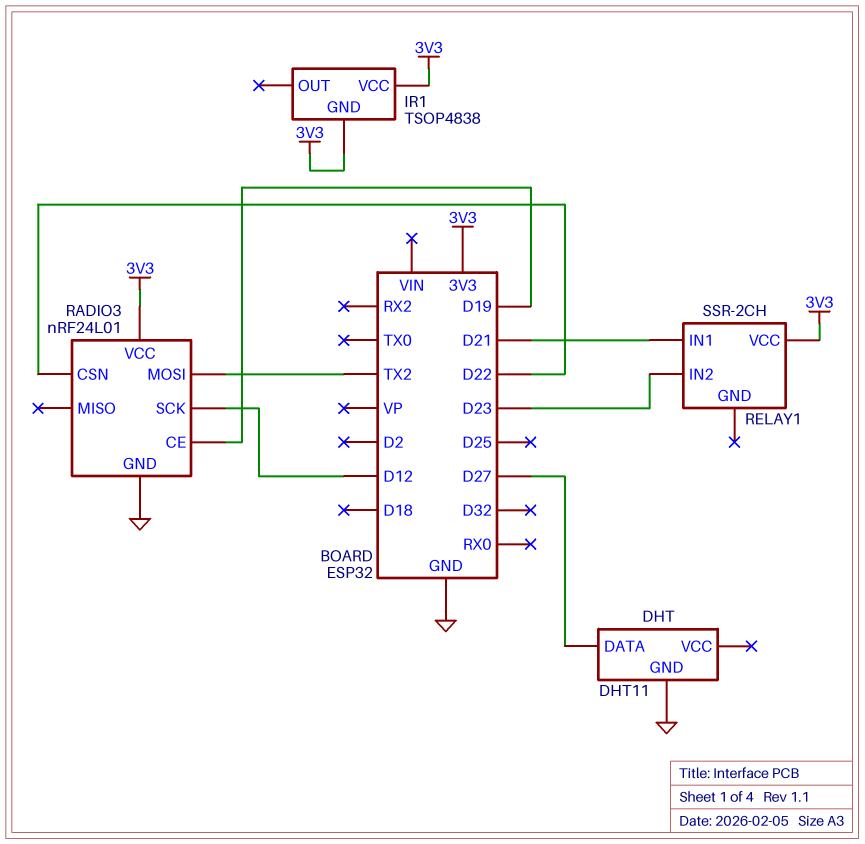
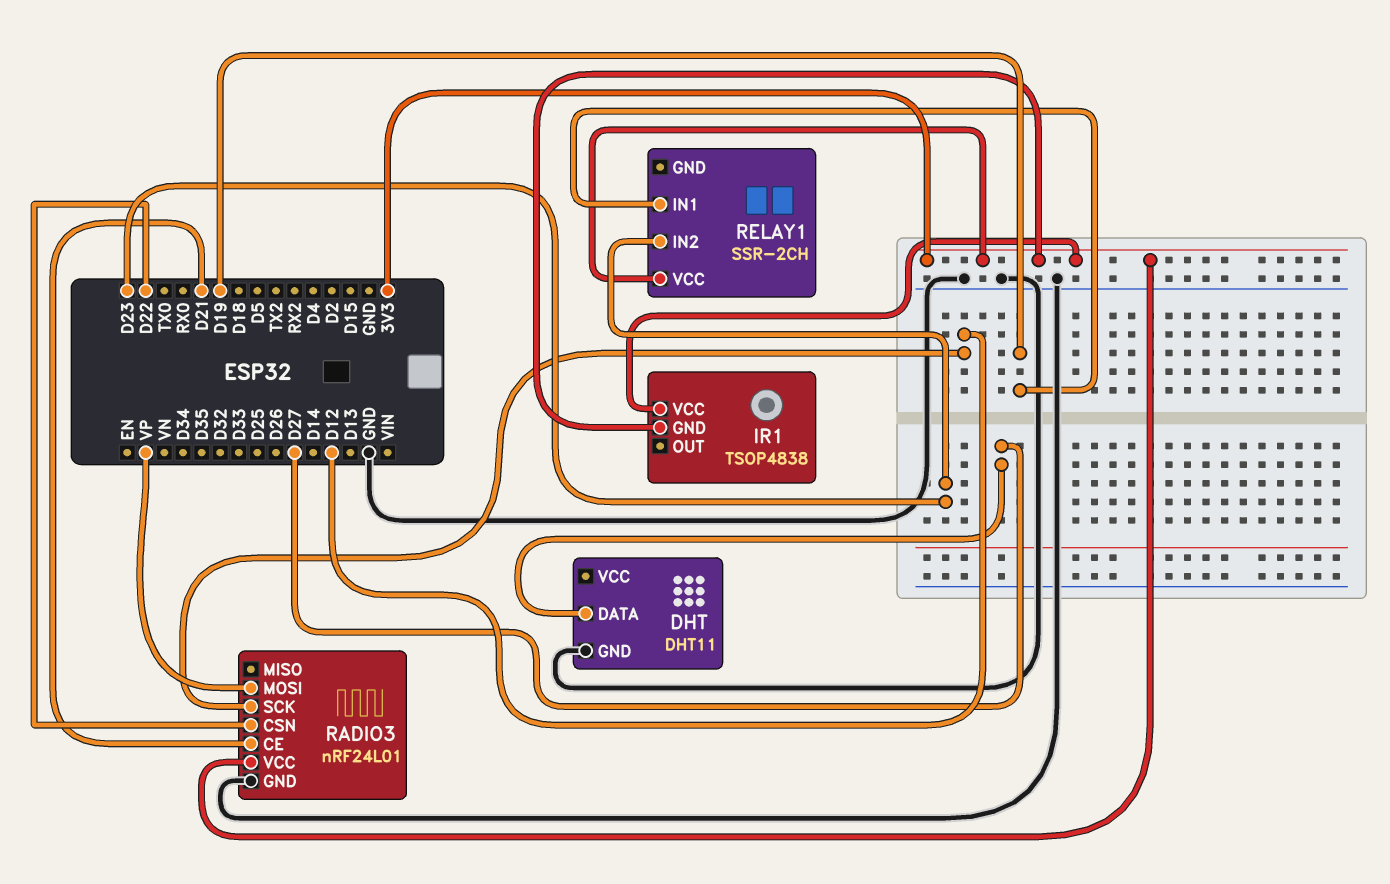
RADIO3 pin CE: D19 -> D21
RADIO3 pin MOSI: TX2 -> VP
RELAY1 pin IN1: D21 -> D19

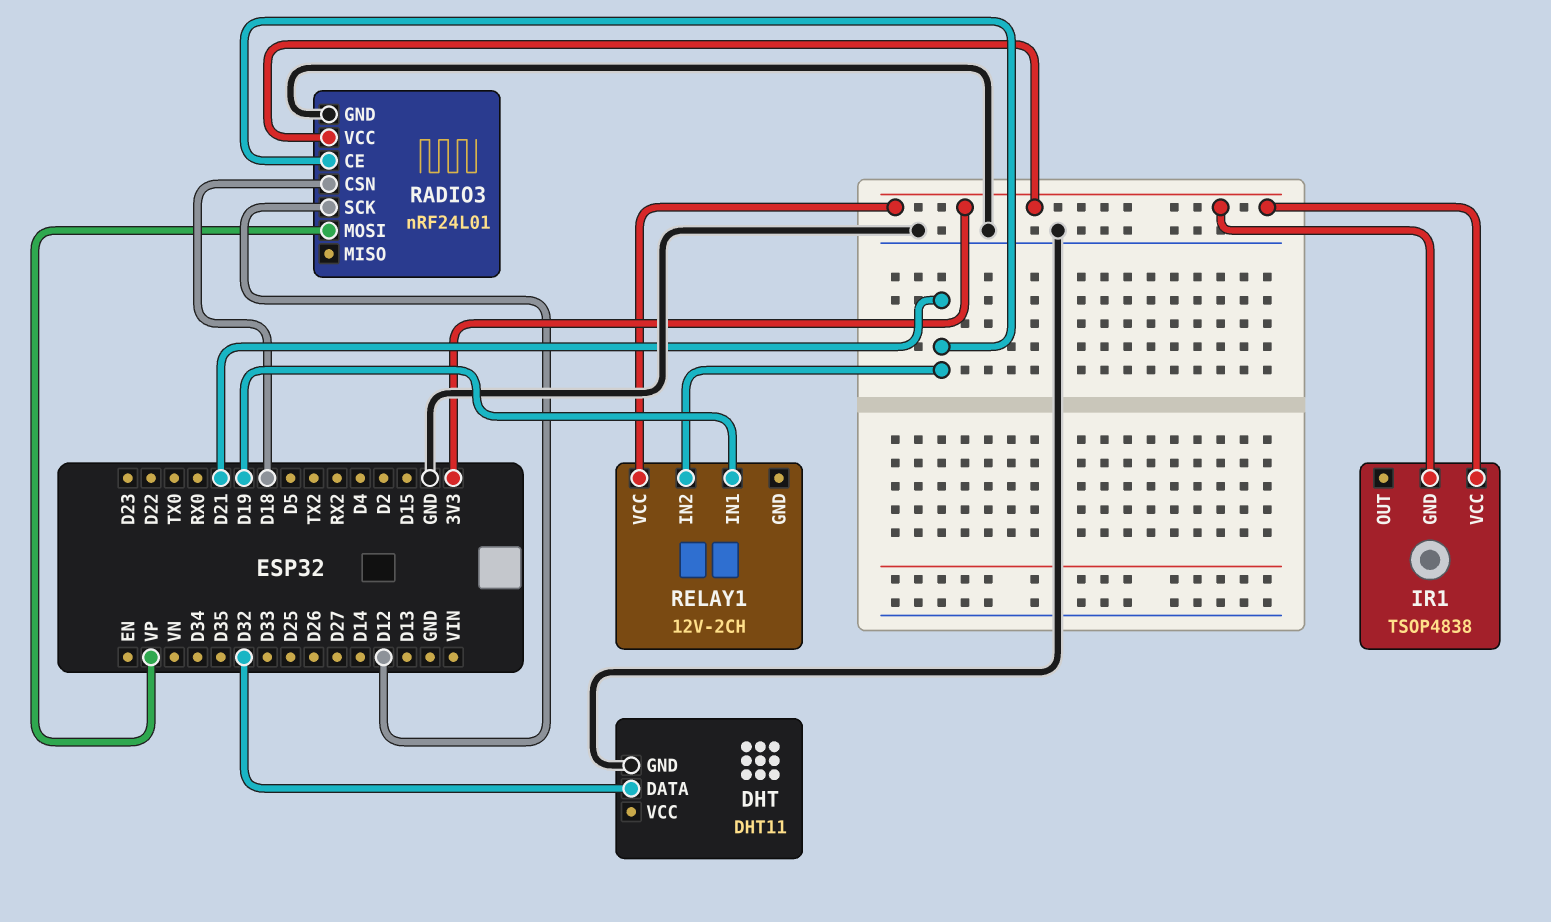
DHT pin DATA: D27 -> D32
RADIO3 pin CSN: D22 -> D18
RELAY1: SSR-2CH -> 12V-2CH
RELAY1 pin IN2: D23 -> D21

